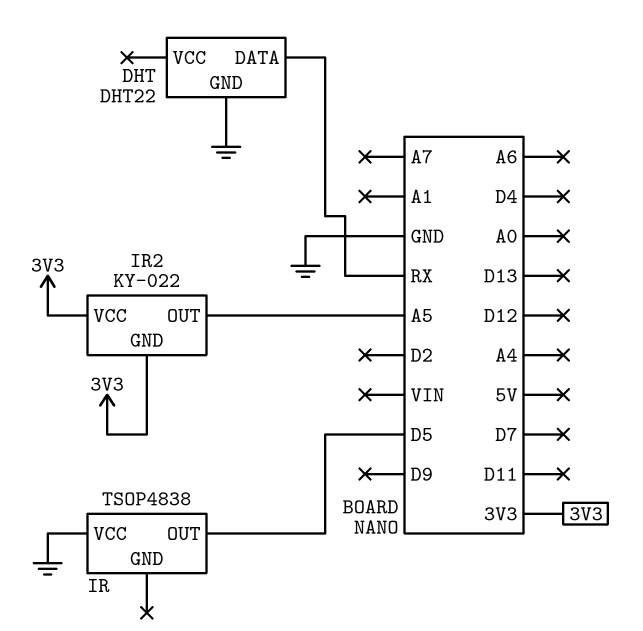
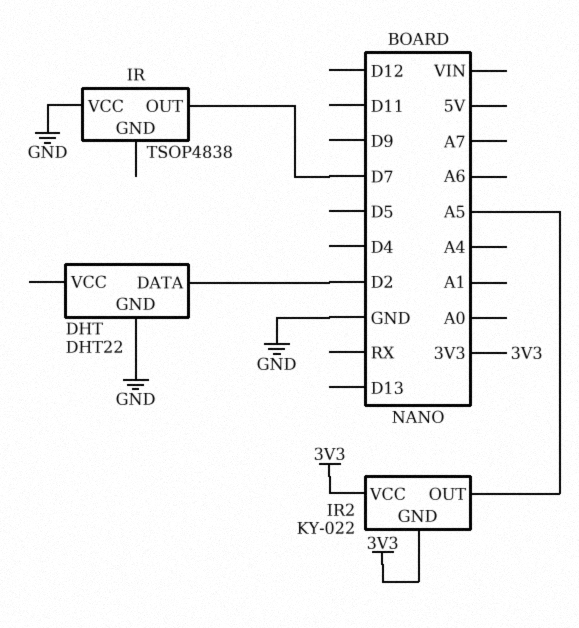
DHT pin DATA: RX -> D2
IR pin OUT: D5 -> D7

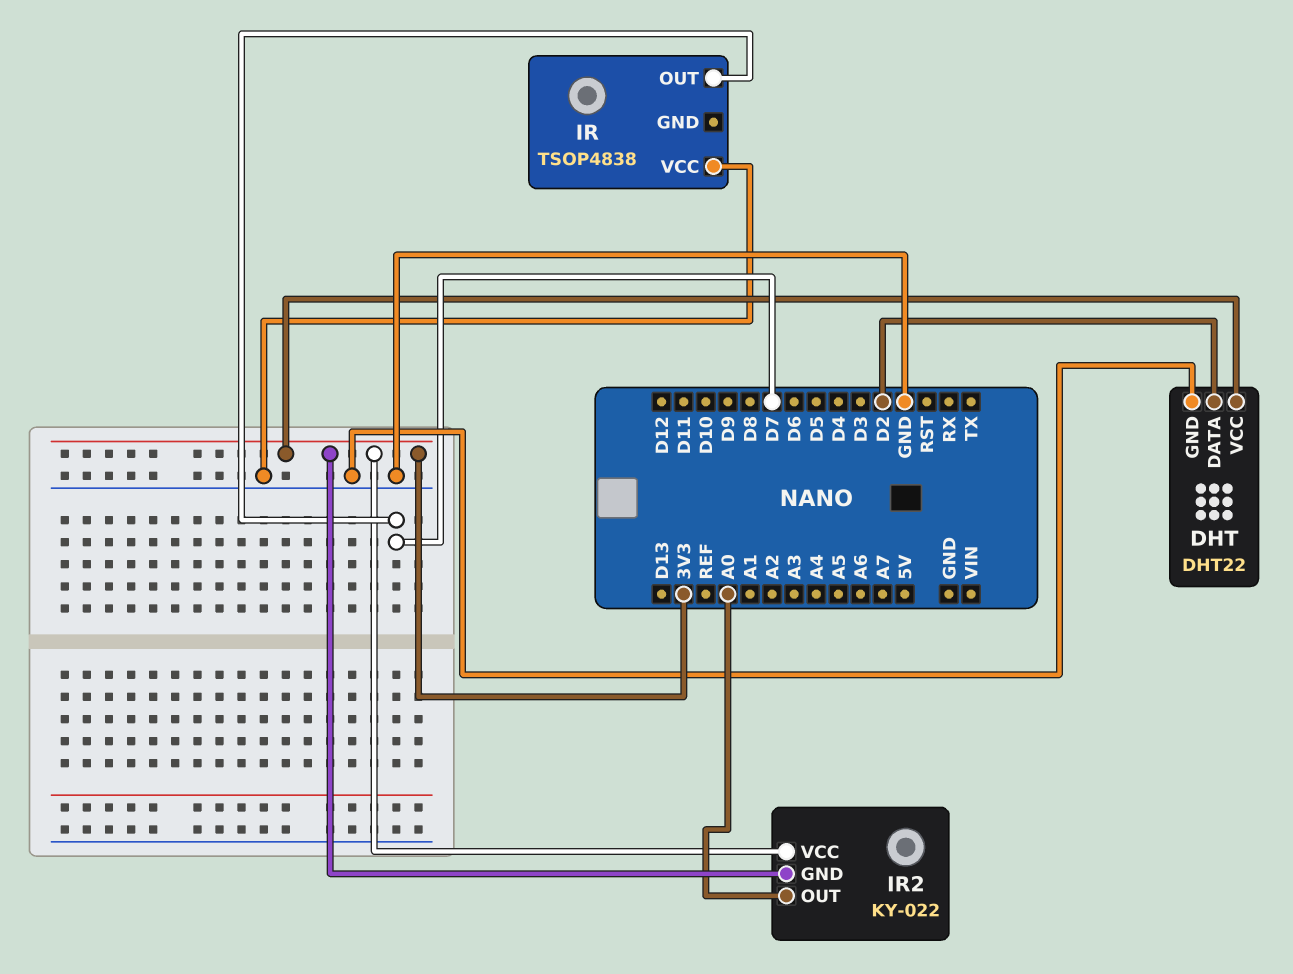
DHT pin VCC: none -> 3V3
IR2 pin OUT: A5 -> A0

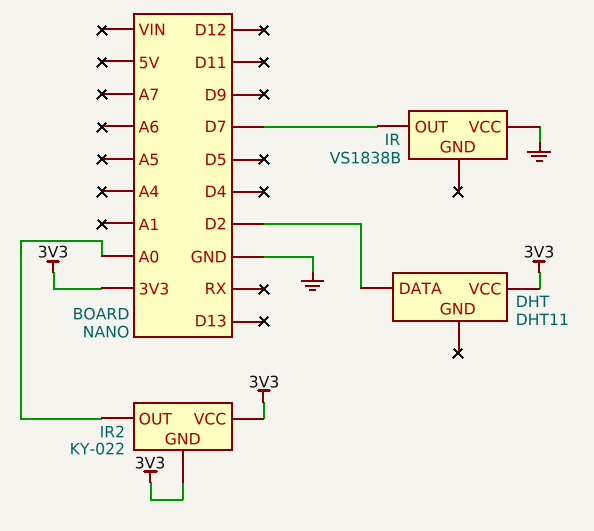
DHT: DHT22 -> DHT11
DHT pin GND: GND -> none
IR: TSOP4838 -> VS1838B

